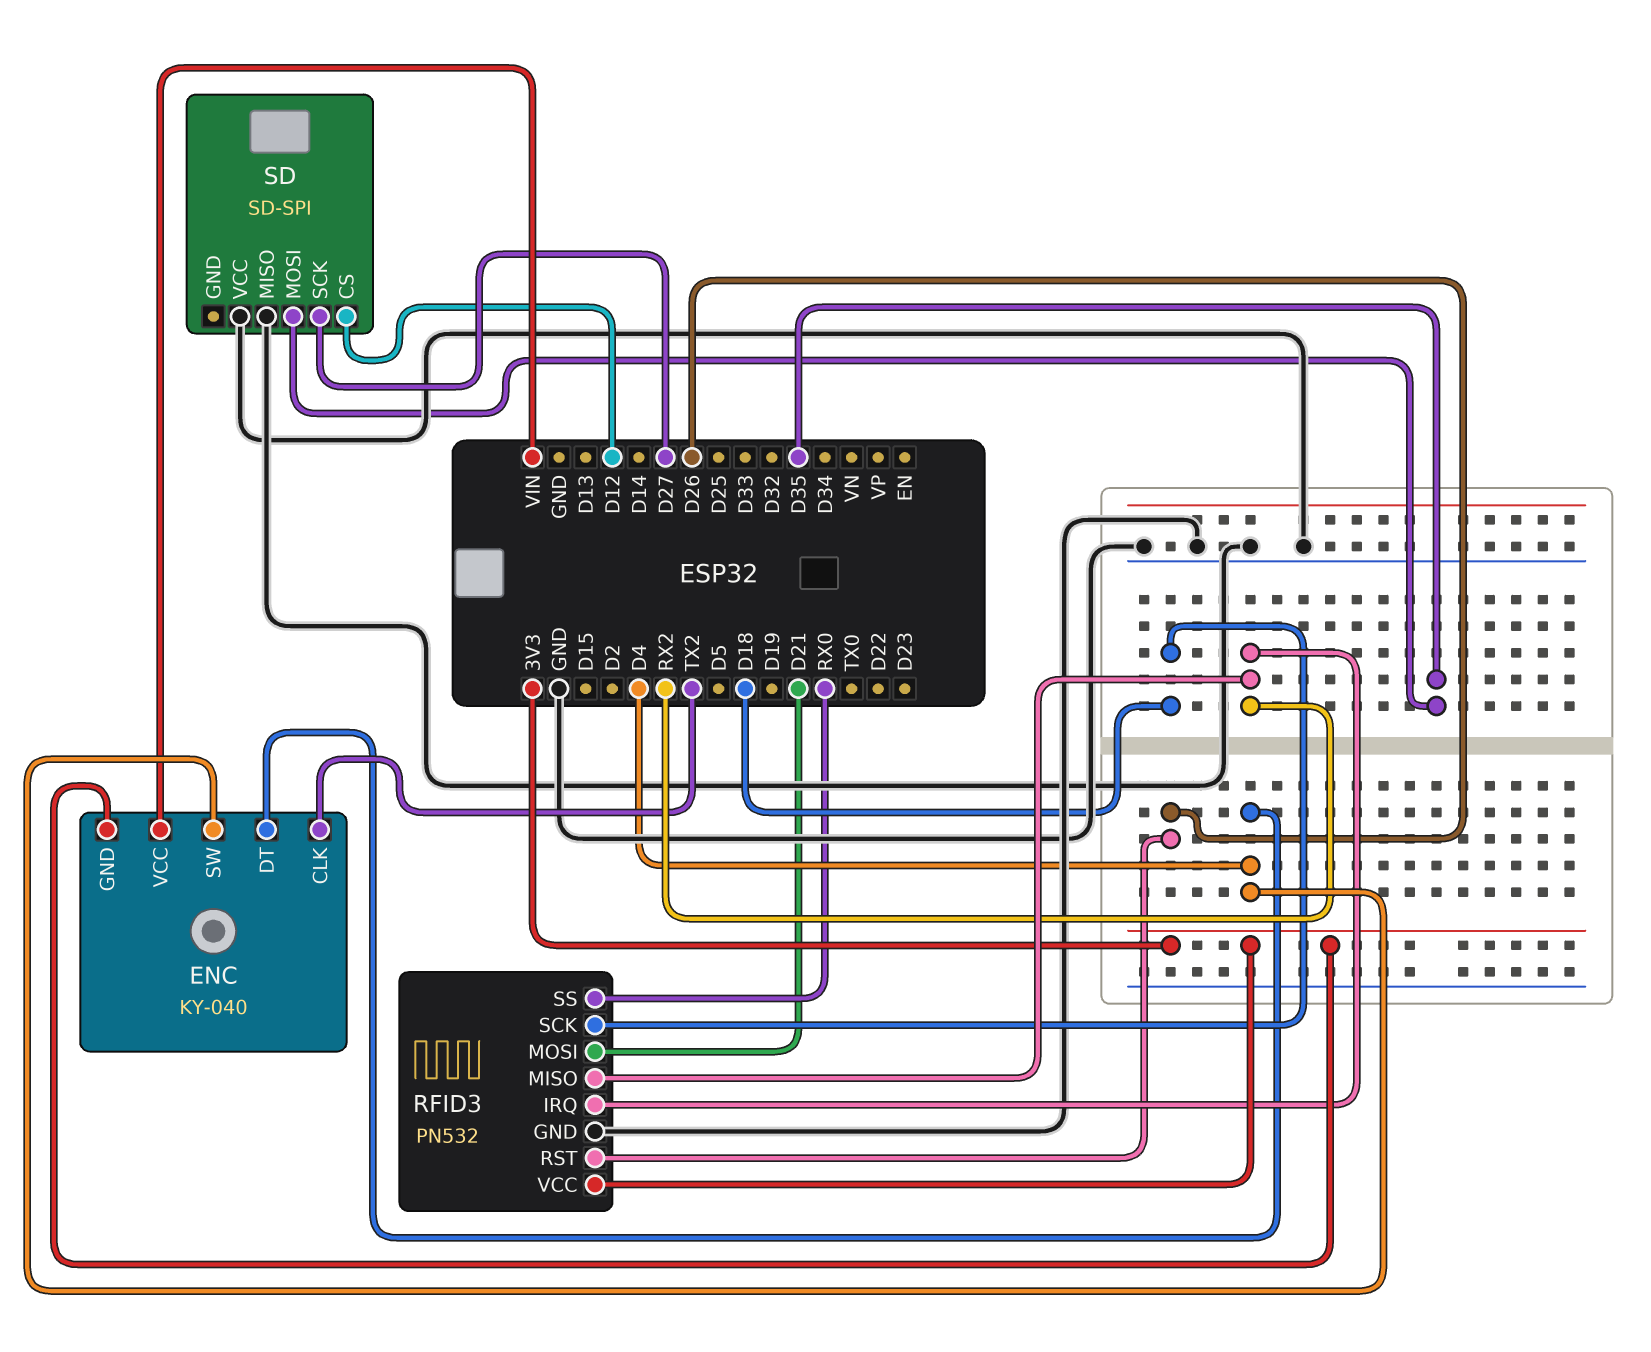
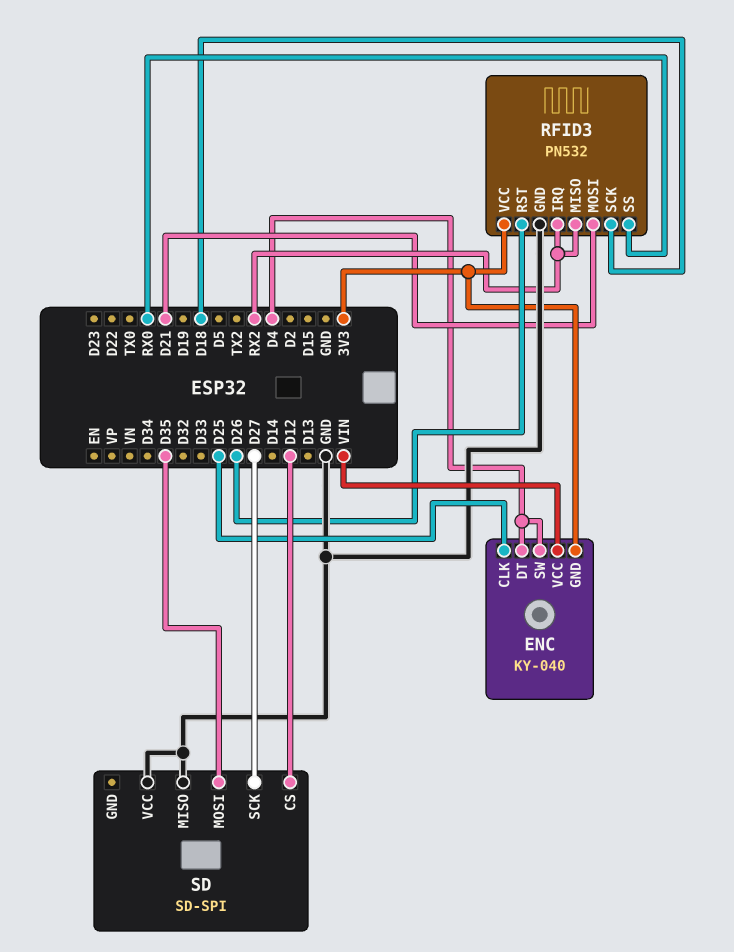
ENC pin CLK: TX2 -> D25

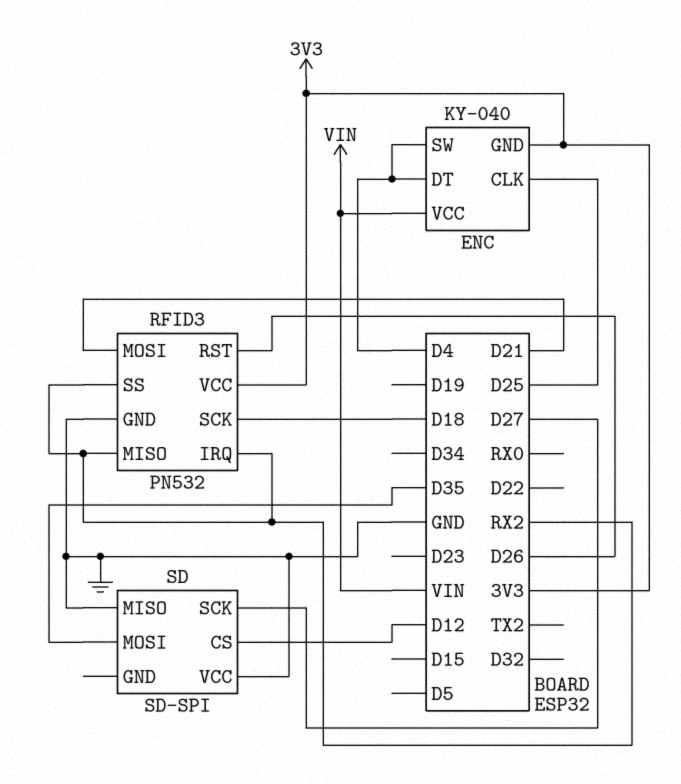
RFID3 pin SS: RX0 -> RX2

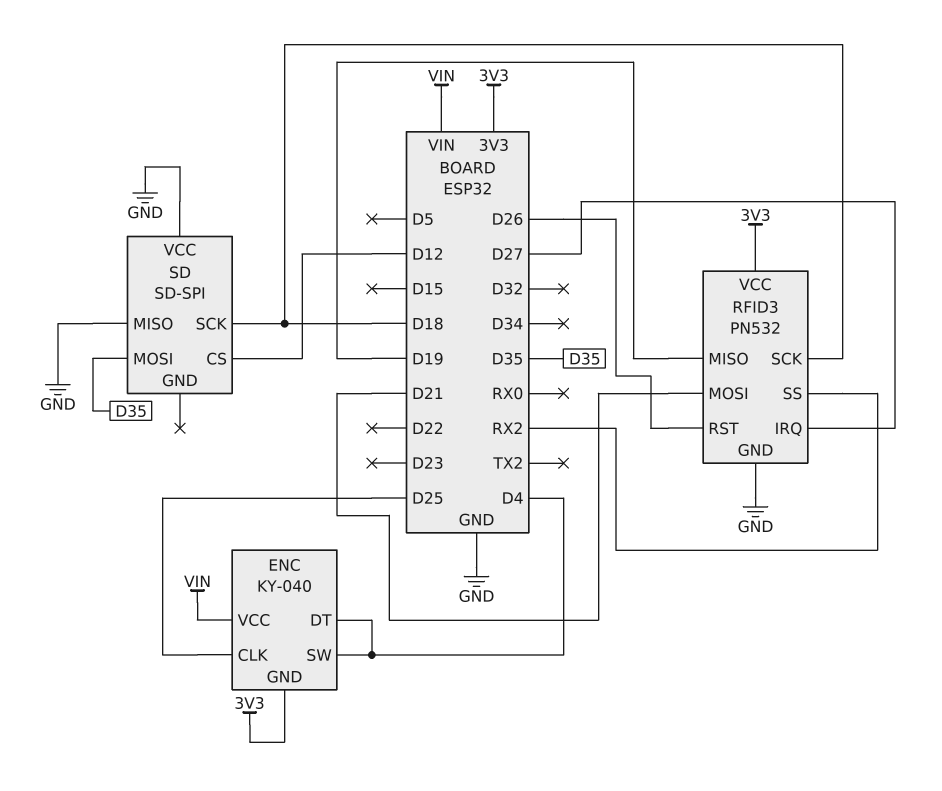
RFID3 pin IRQ: RX2 -> D27
RFID3 pin MISO: RX2 -> D19
SD pin SCK: D27 -> D18

